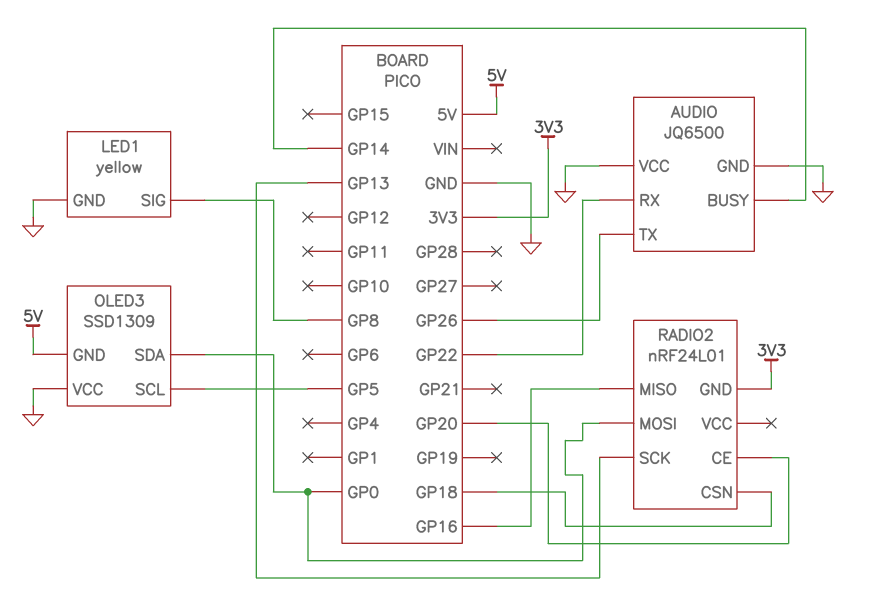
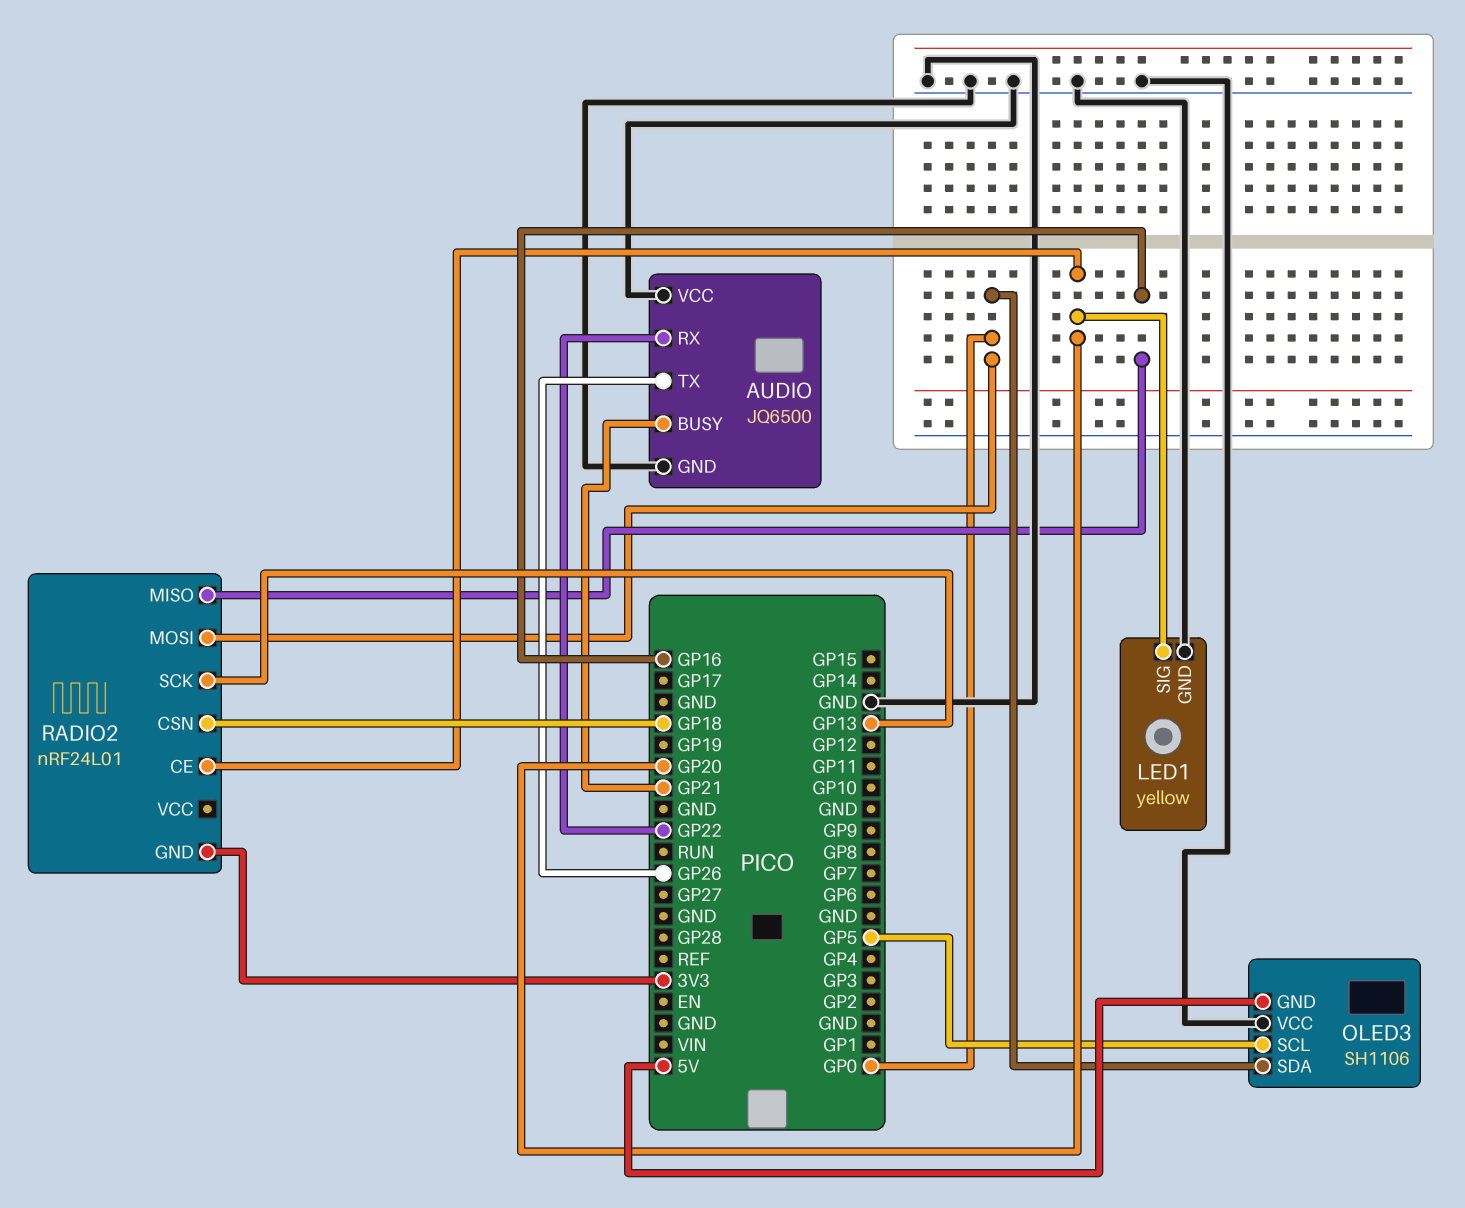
AUDIO pin BUSY: GP14 -> GP21
LED1 pin SIG: GP8 -> GP20
OLED3: SSD1309 -> SH1106

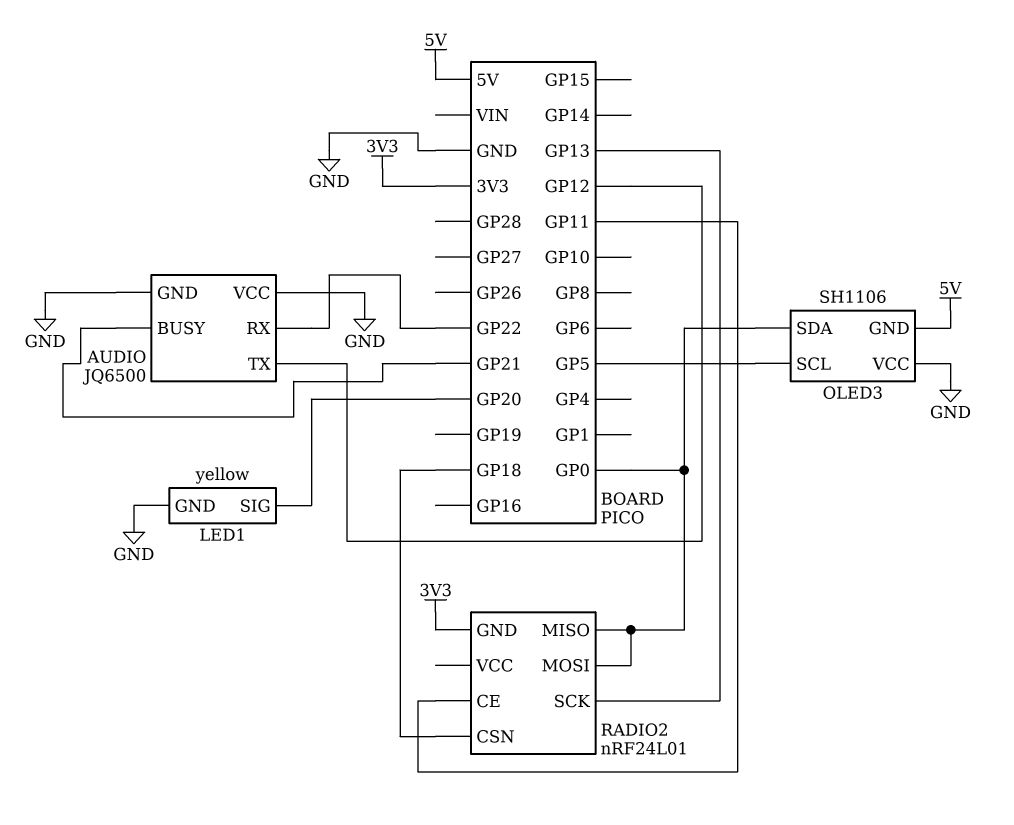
AUDIO pin TX: GP26 -> GP12
RADIO2 pin CE: GP20 -> GP11
RADIO2 pin MISO: GP16 -> GP0

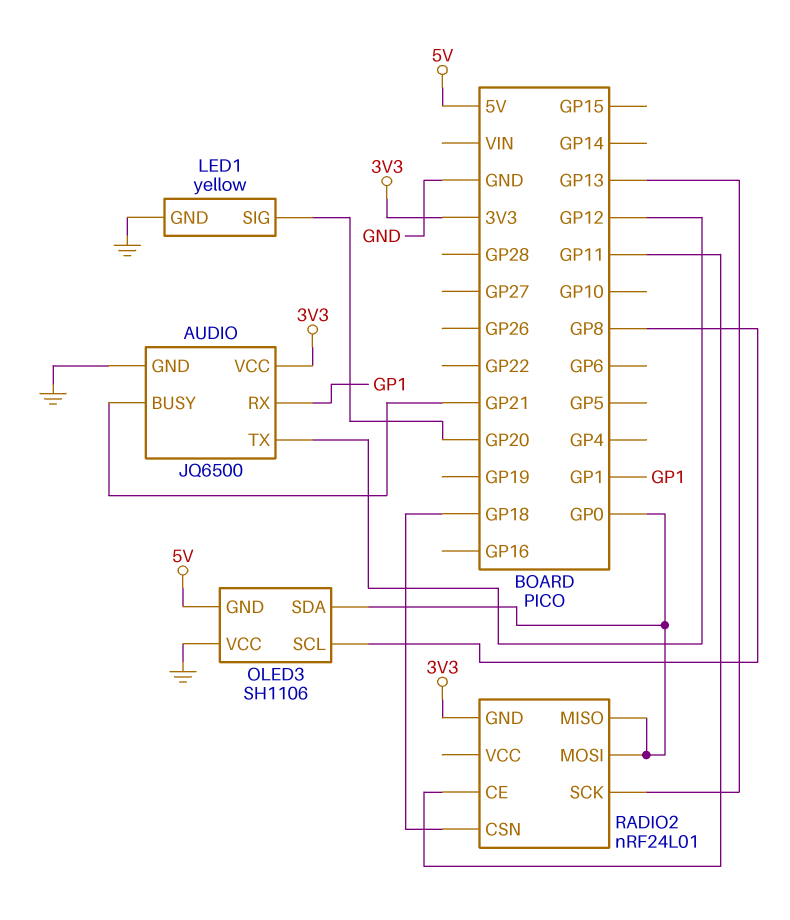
AUDIO pin RX: GP22 -> GP1
AUDIO pin VCC: GND -> 3V3
OLED3 pin SCL: GP5 -> GP8

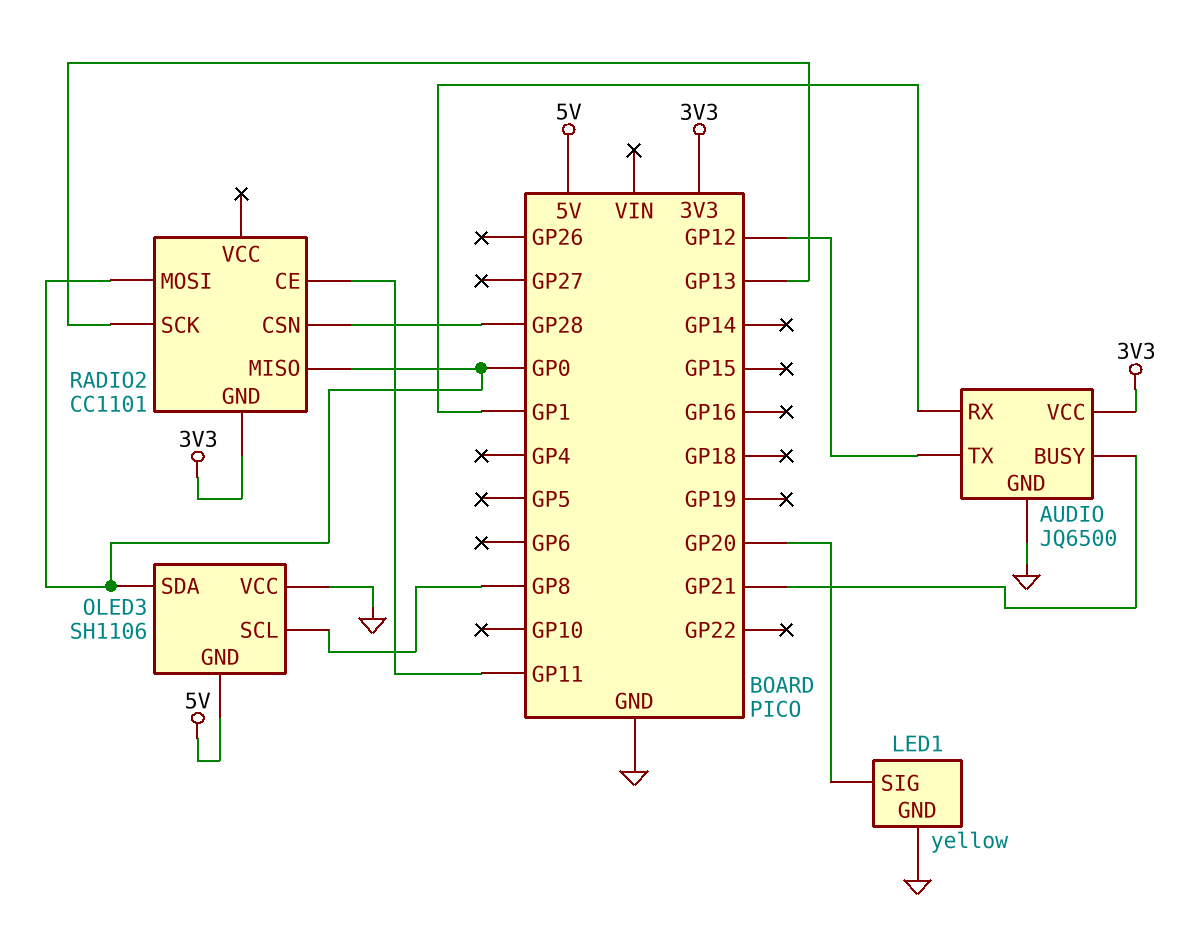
RADIO2: nRF24L01 -> CC1101
RADIO2 pin CSN: GP18 -> GP28

